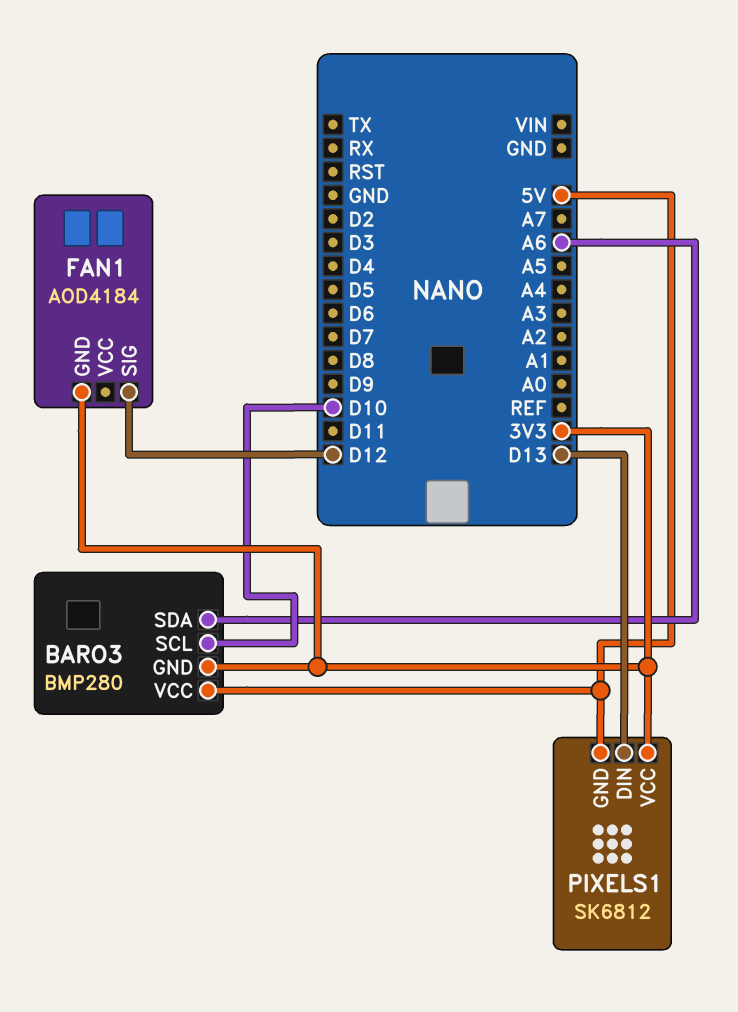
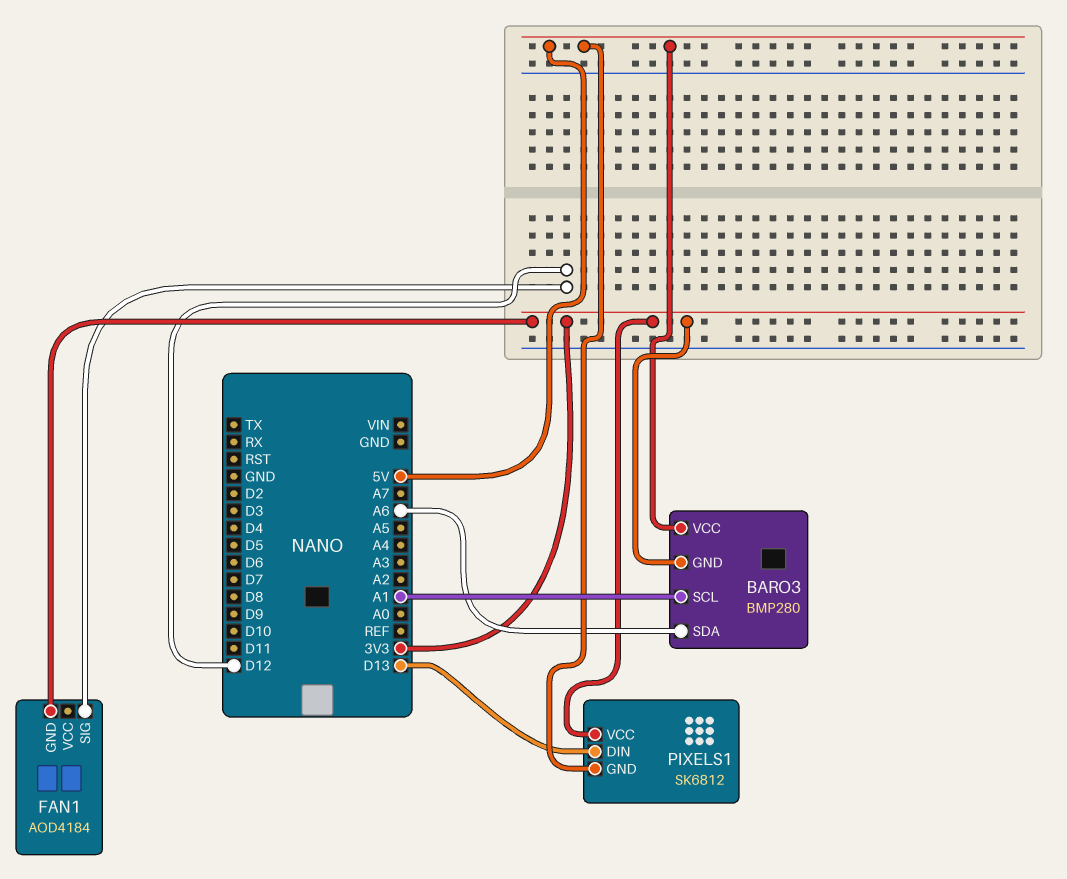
BARO3 pin SCL: D10 -> A1

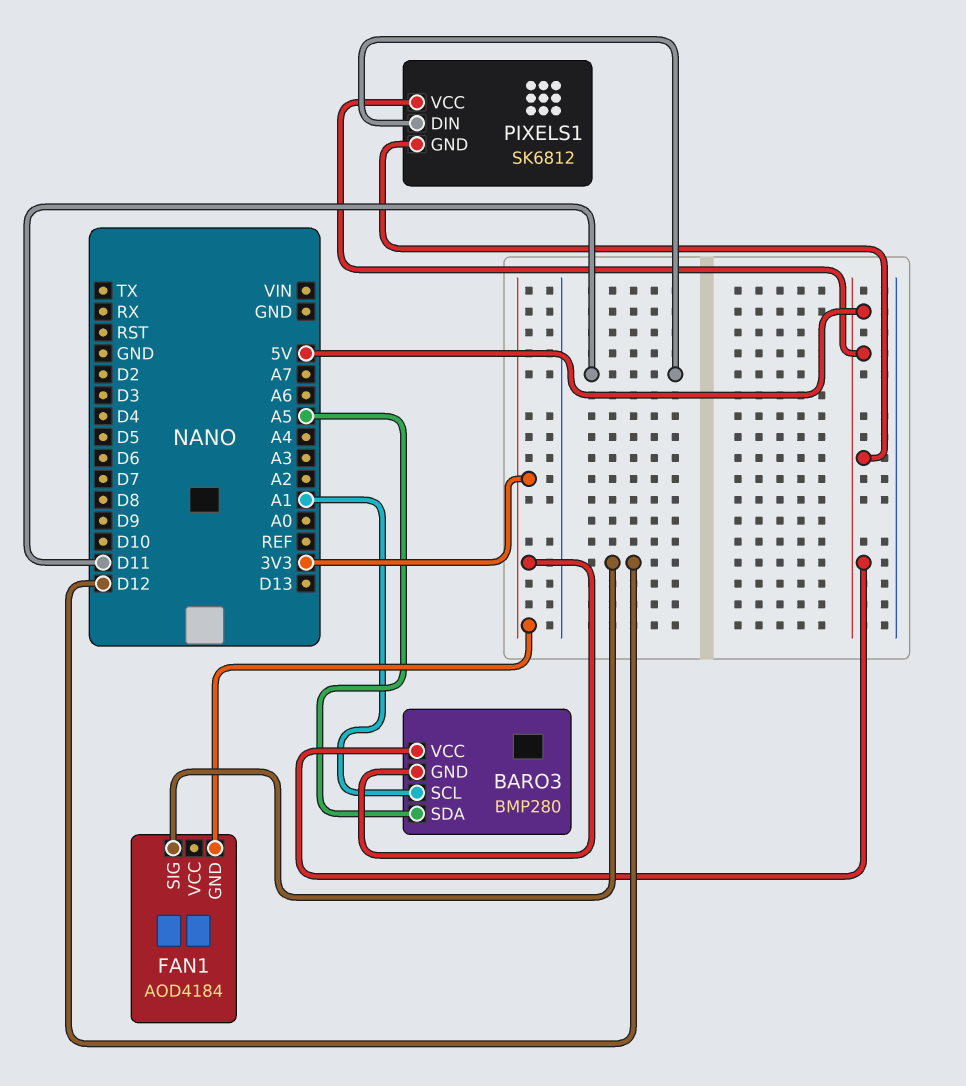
BARO3 pin SDA: A6 -> A5
PIXELS1 pin DIN: D13 -> D11
PIXELS1 pin VCC: 3V3 -> 5V

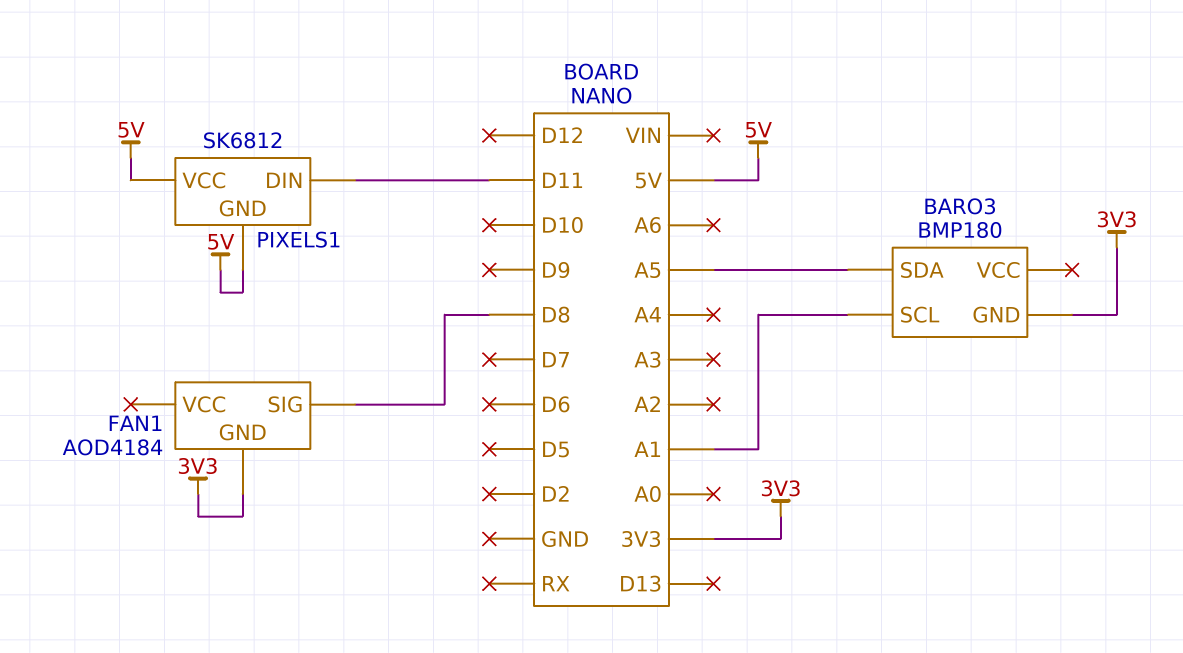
BARO3: BMP280 -> BMP180
BARO3 pin VCC: 5V -> none
FAN1 pin SIG: D12 -> D8

